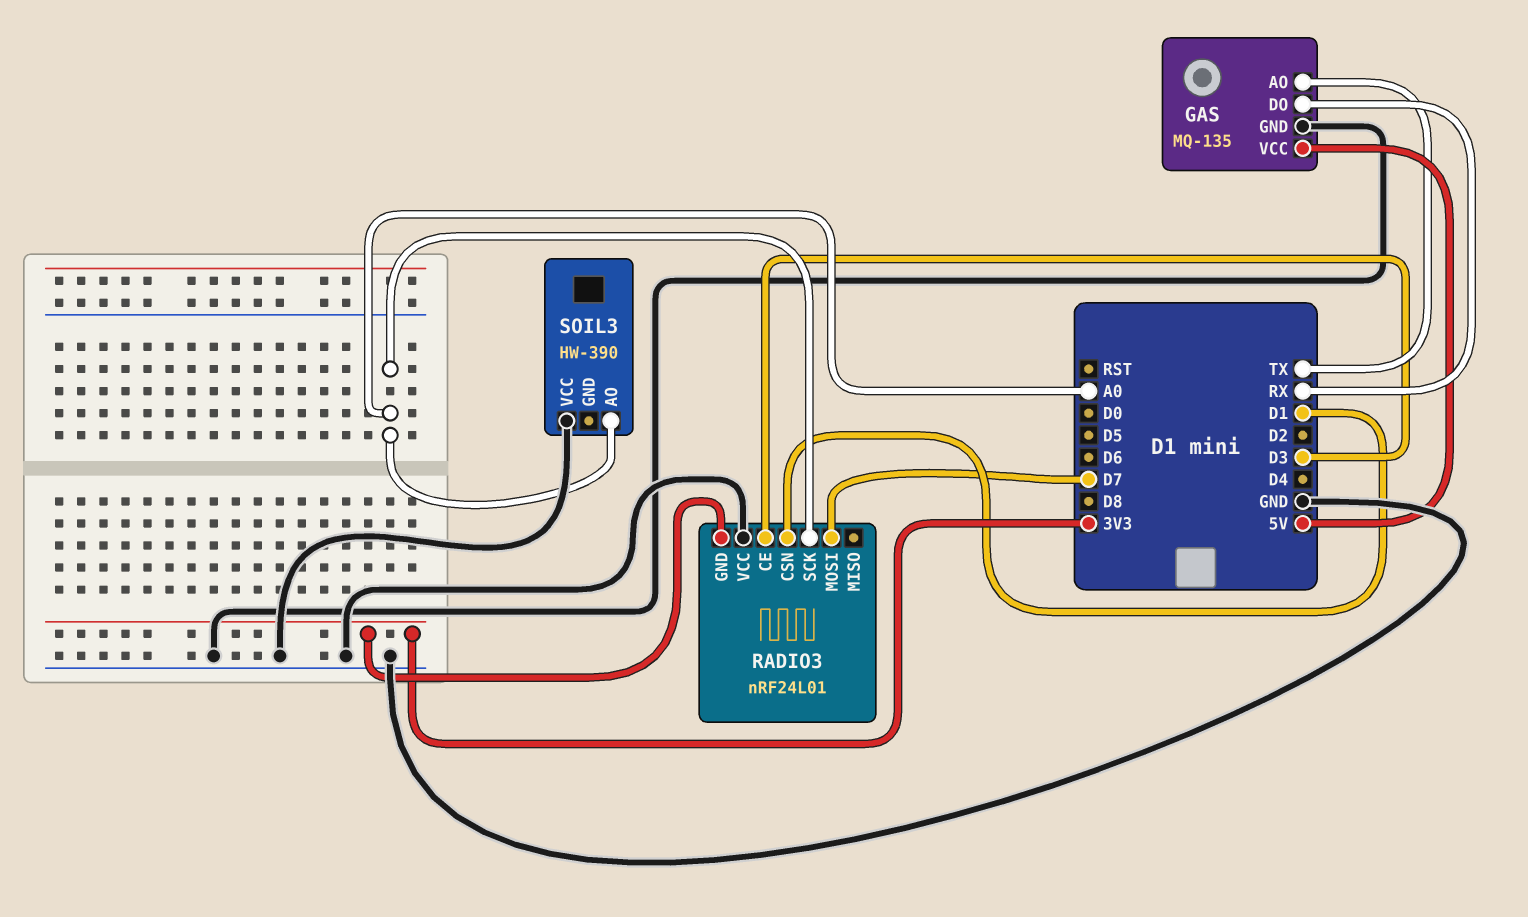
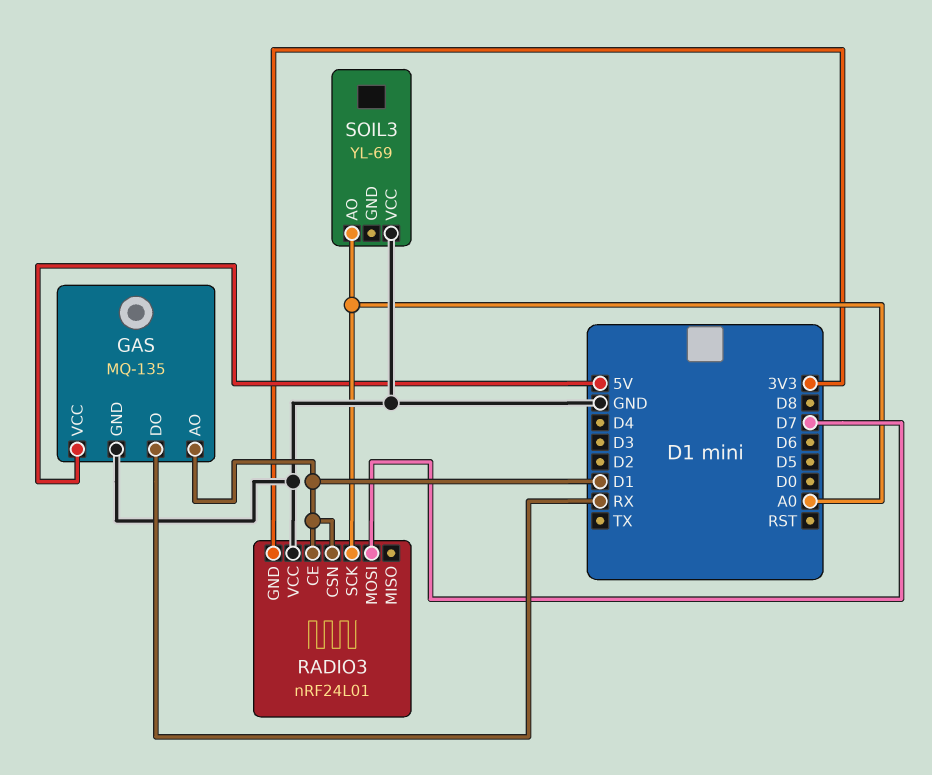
GAS pin AO: TX -> D1
RADIO3 pin CE: D3 -> D1
SOIL3: HW-390 -> YL-69

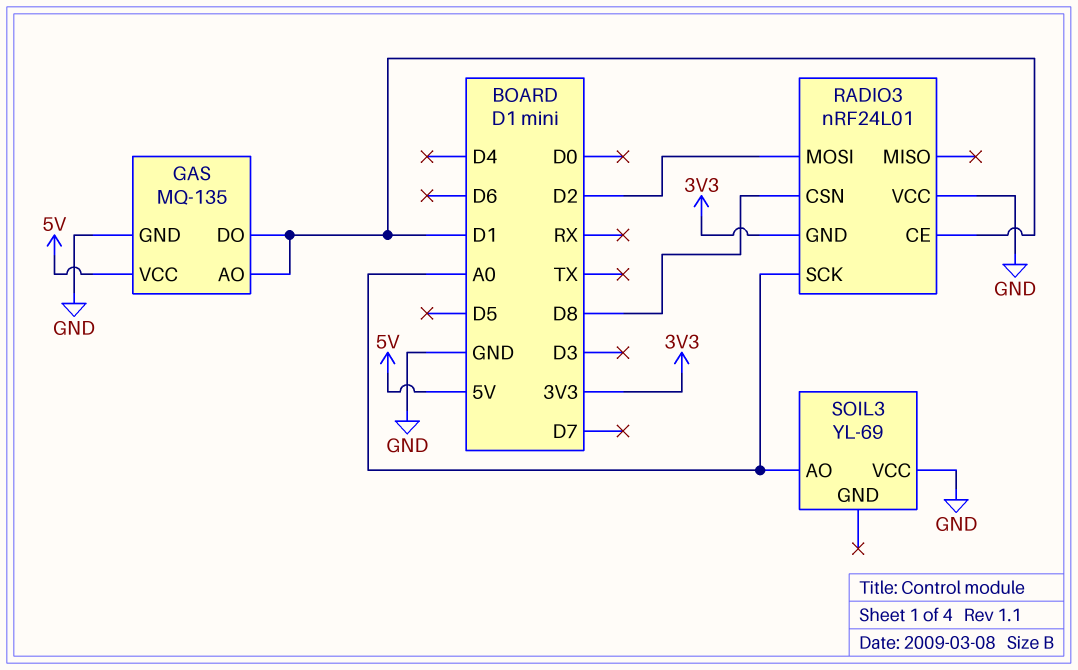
GAS pin DO: RX -> D1
RADIO3 pin CSN: D1 -> D8
RADIO3 pin MOSI: D7 -> D2

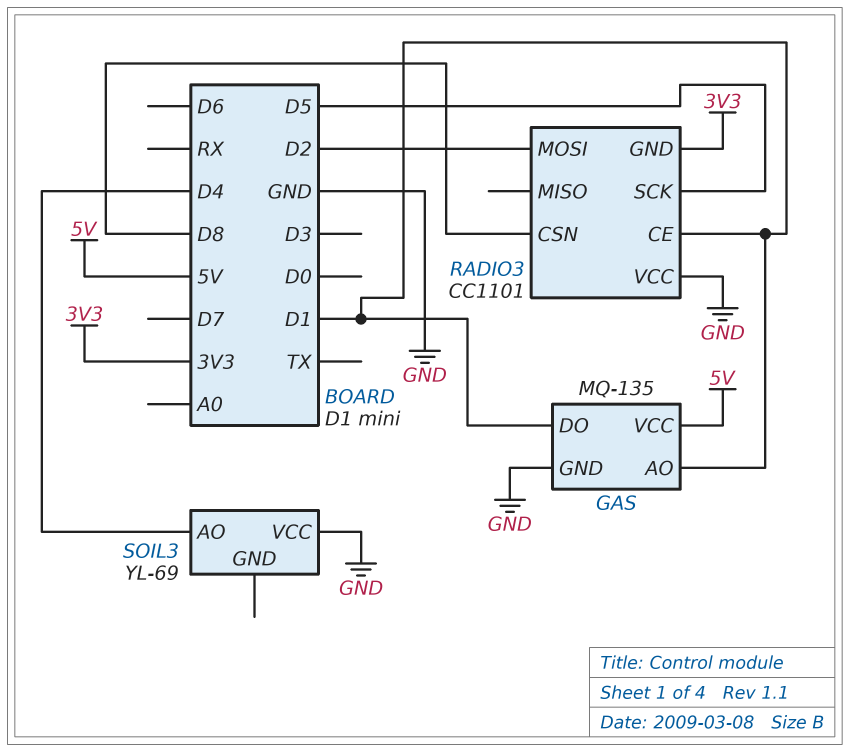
RADIO3: nRF24L01 -> CC1101
RADIO3 pin SCK: A0 -> D5
SOIL3 pin AO: A0 -> D4

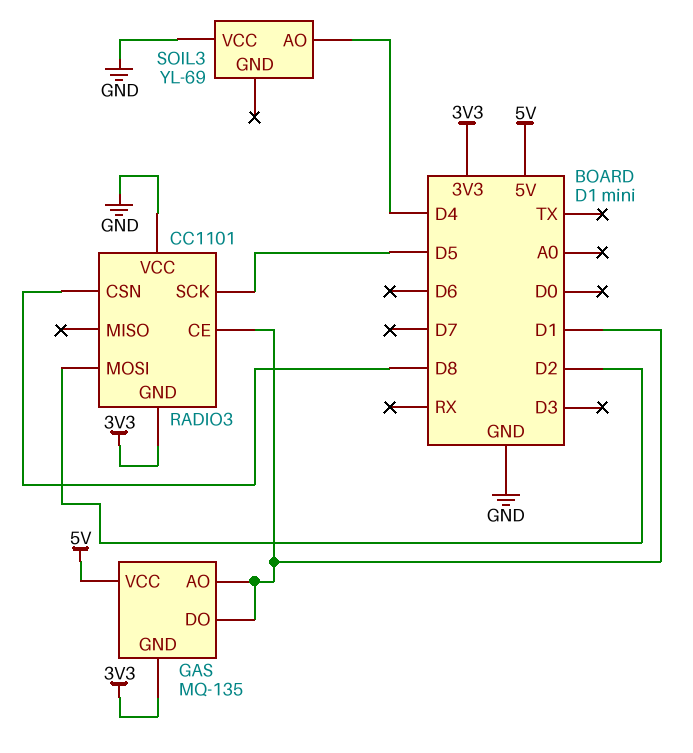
GAS pin GND: GND -> 3V3

